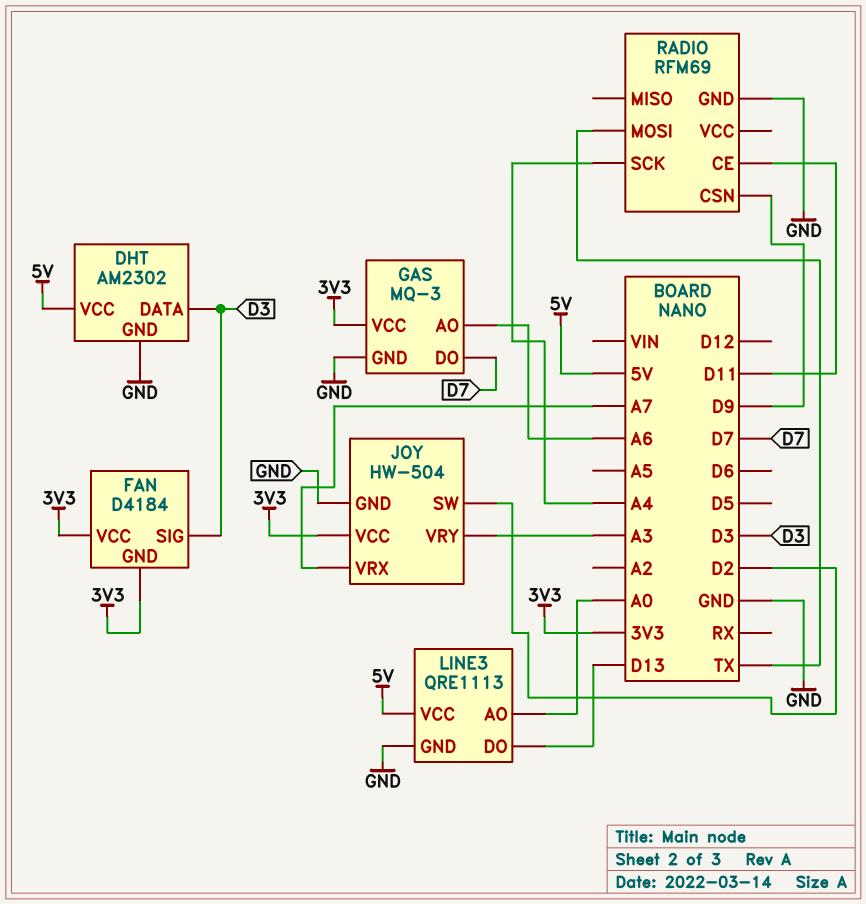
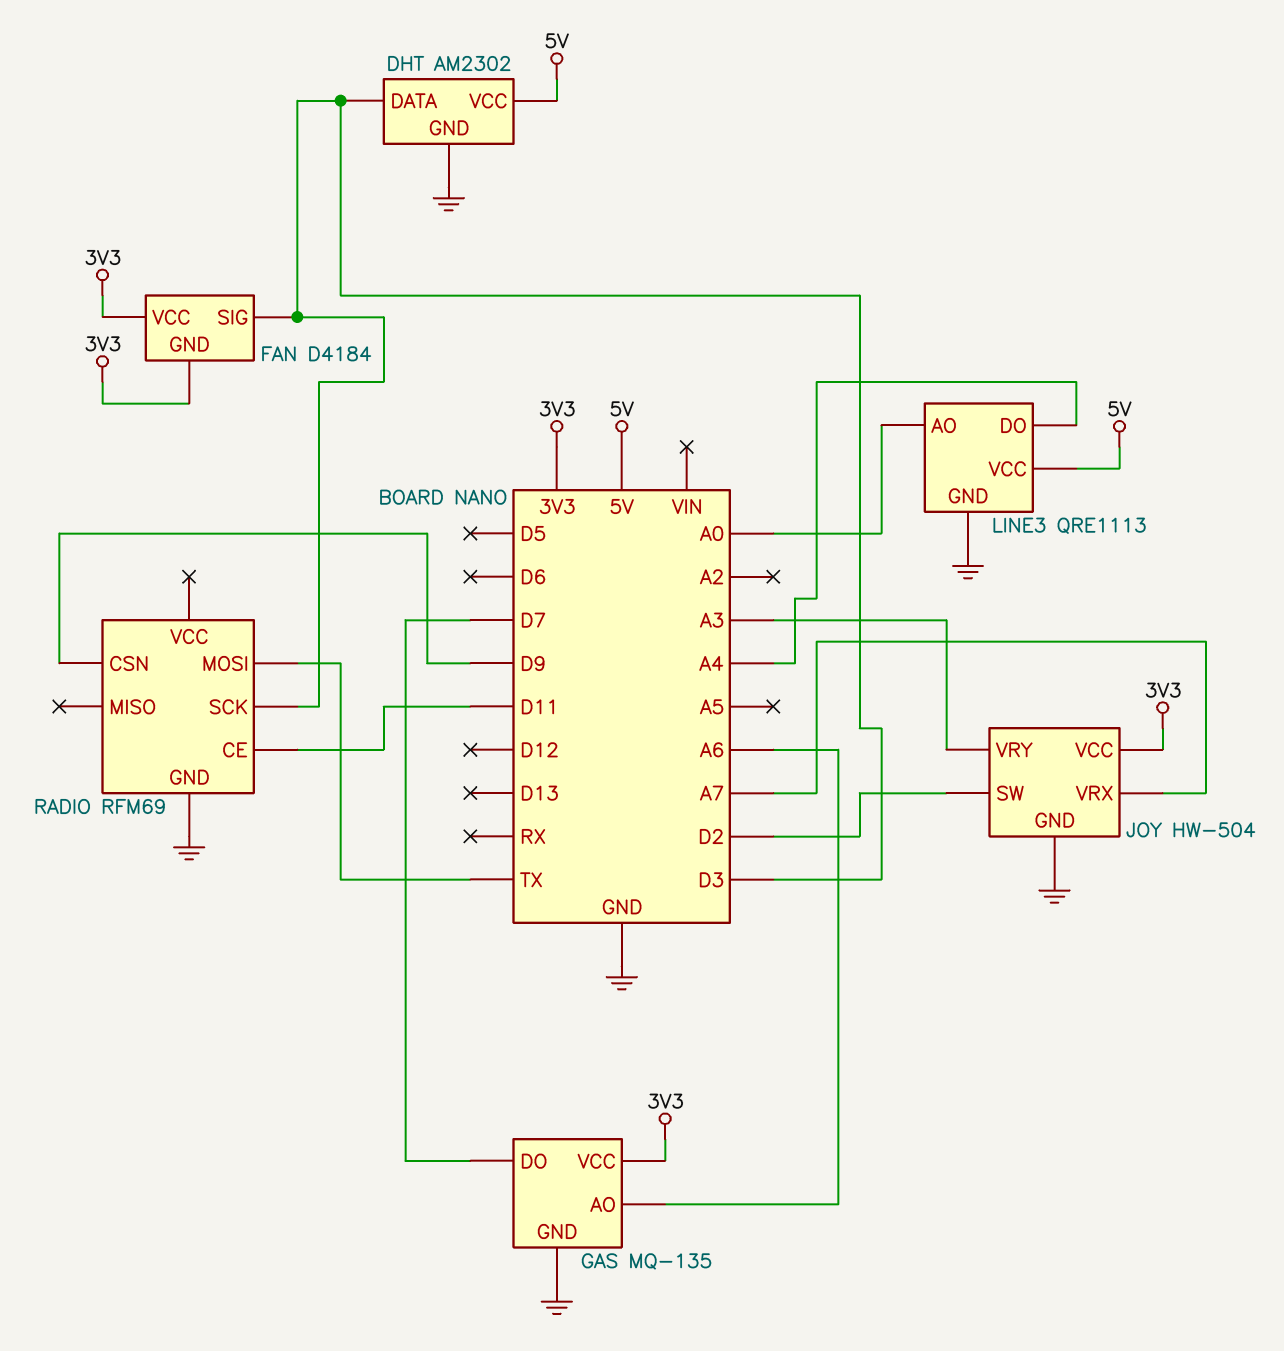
GAS: MQ-3 -> MQ-135
LINE3 pin DO: D13 -> A4
RADIO pin SCK: A4 -> D3

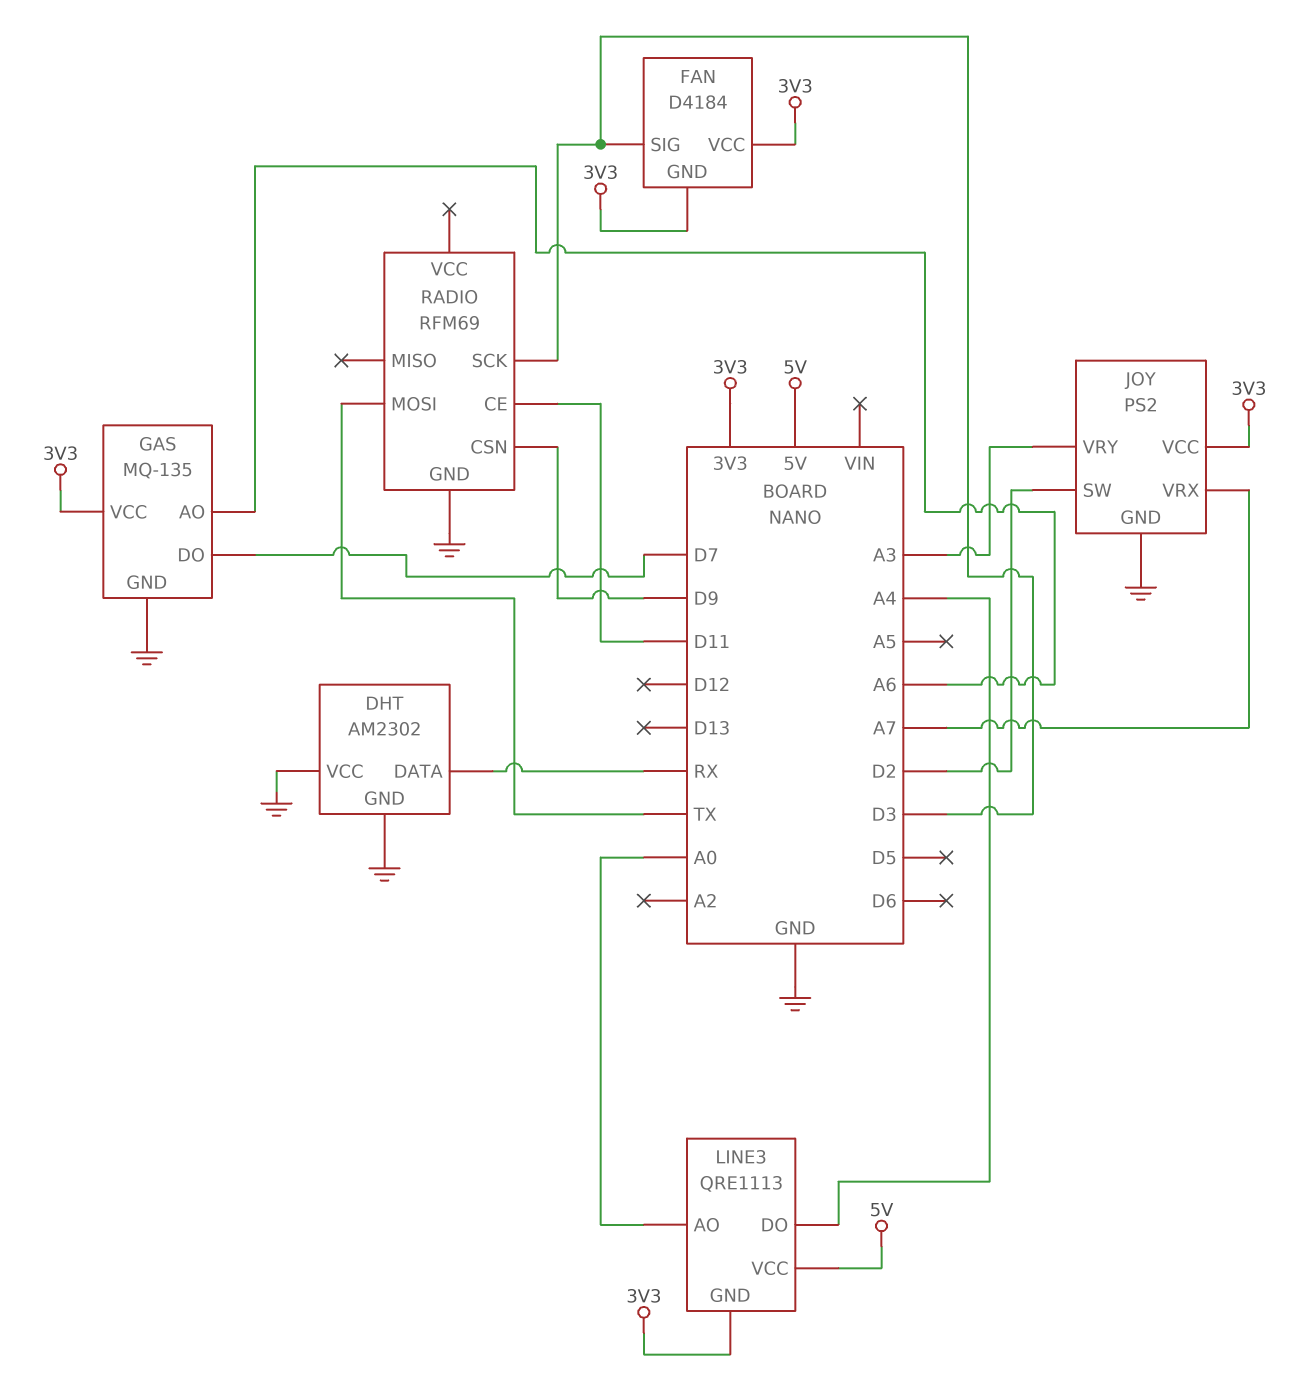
DHT pin DATA: D3 -> RX
DHT pin VCC: 5V -> GND
JOY: HW-504 -> PS2
LINE3 pin GND: GND -> 3V3

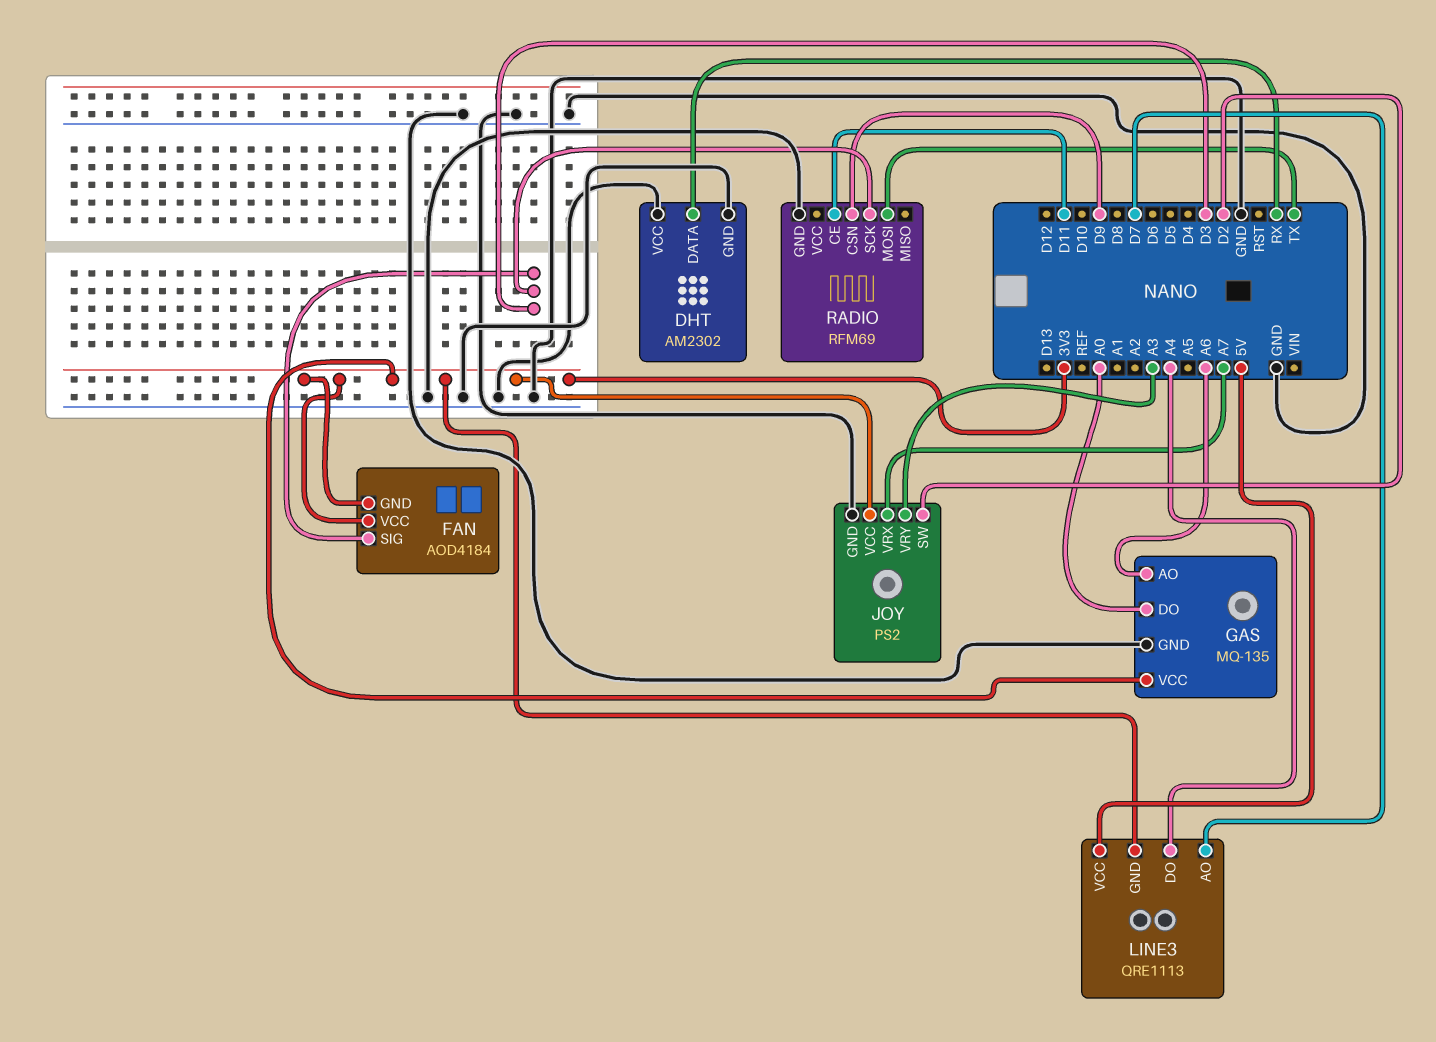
FAN: D4184 -> AOD4184
GAS pin DO: D7 -> A0
LINE3 pin AO: A0 -> D7

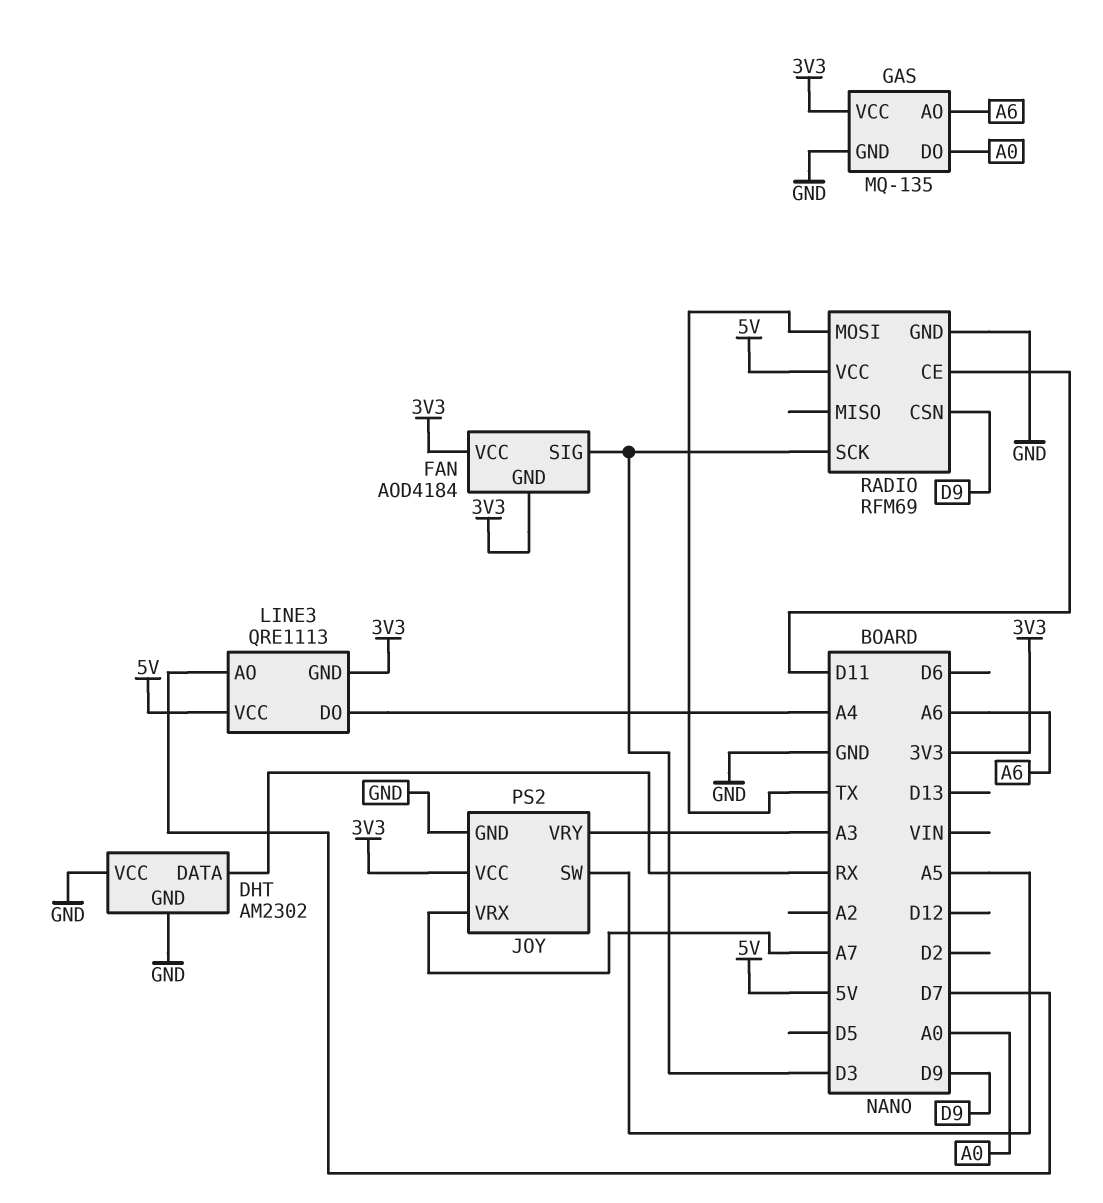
JOY pin SW: D2 -> A5
RADIO pin VCC: none -> 5V

